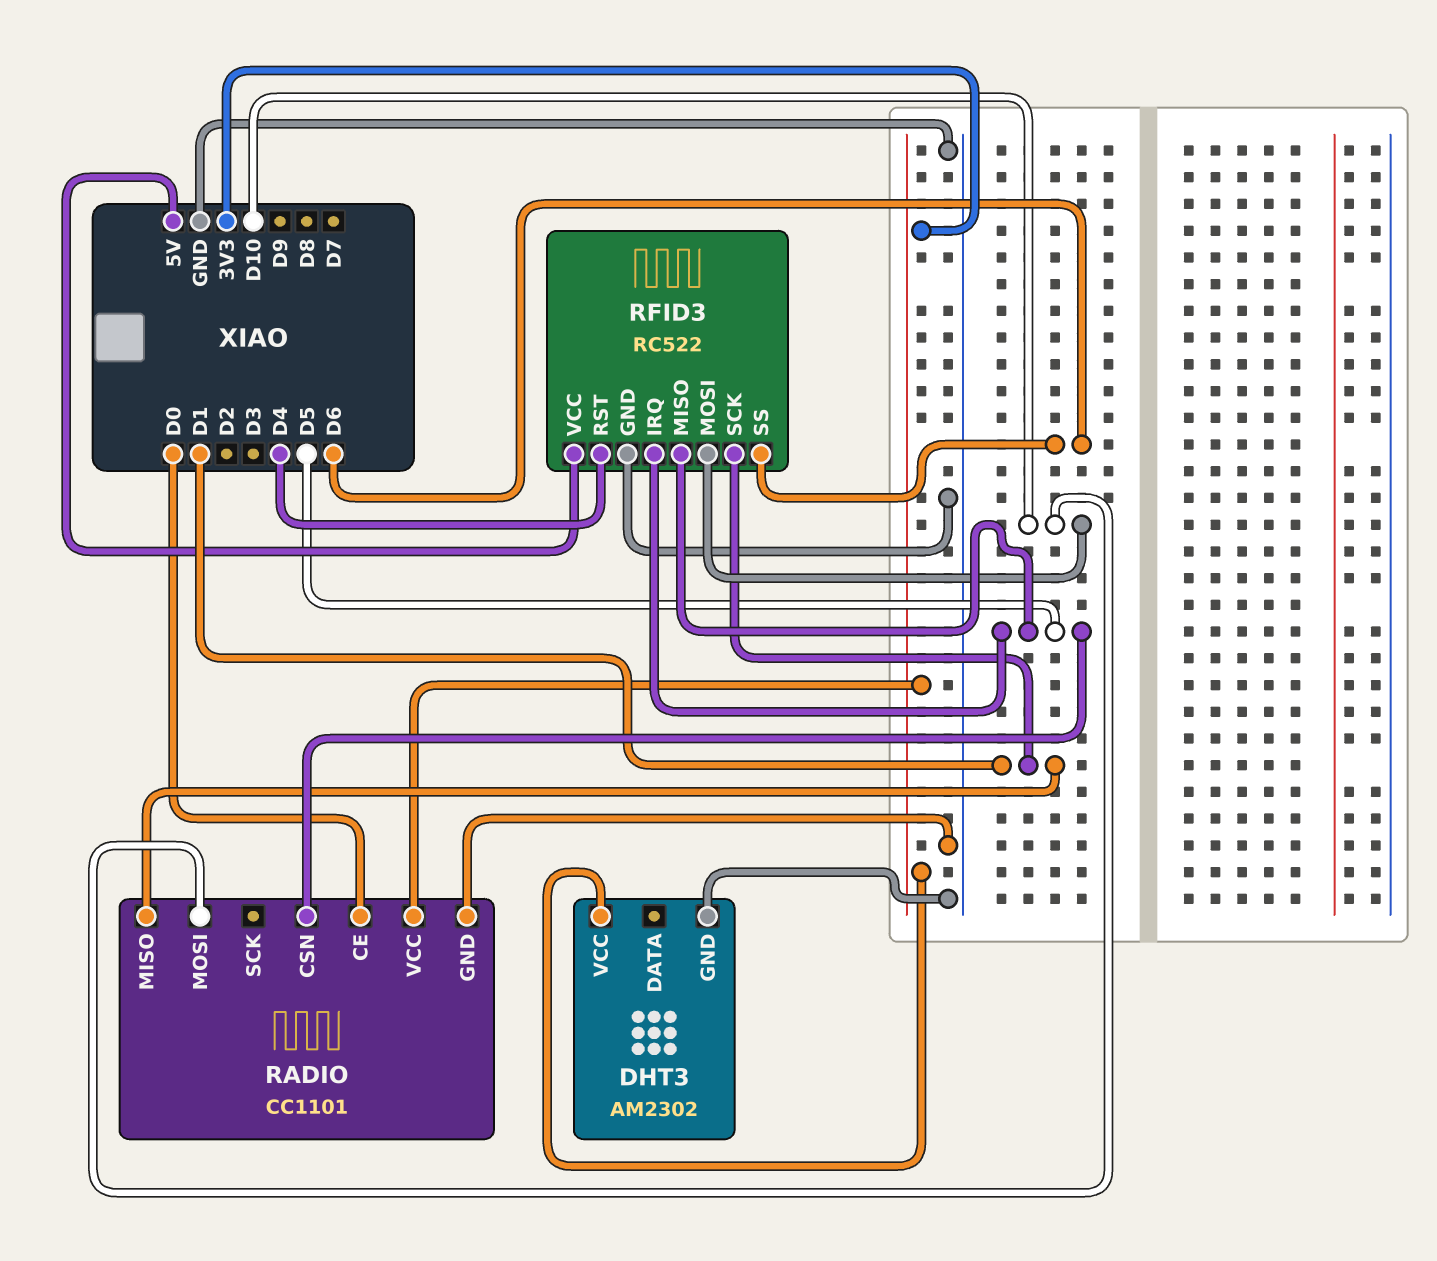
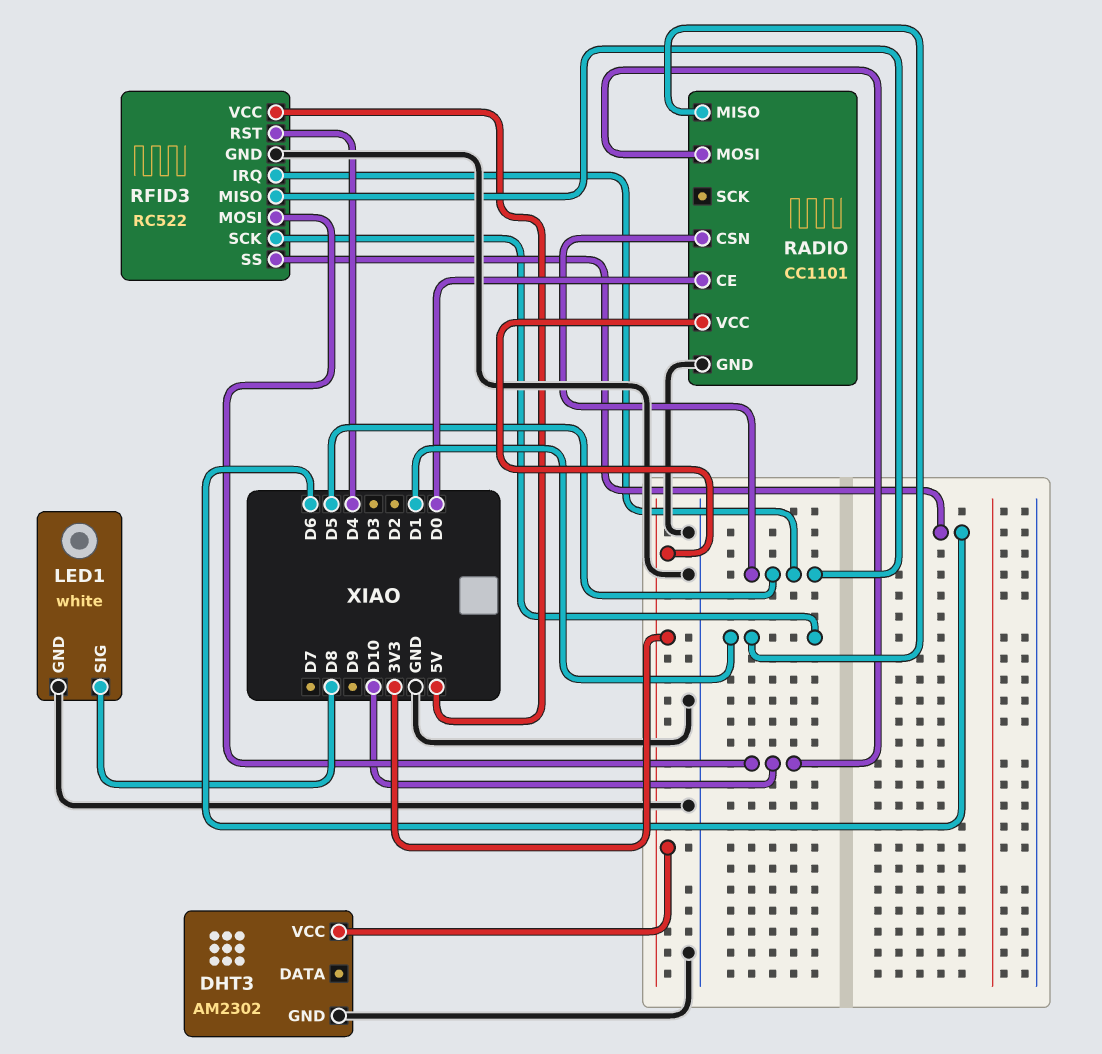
LED1: none -> white
LED1 pin GND: none -> GND
LED1 pin SIG: none -> D8

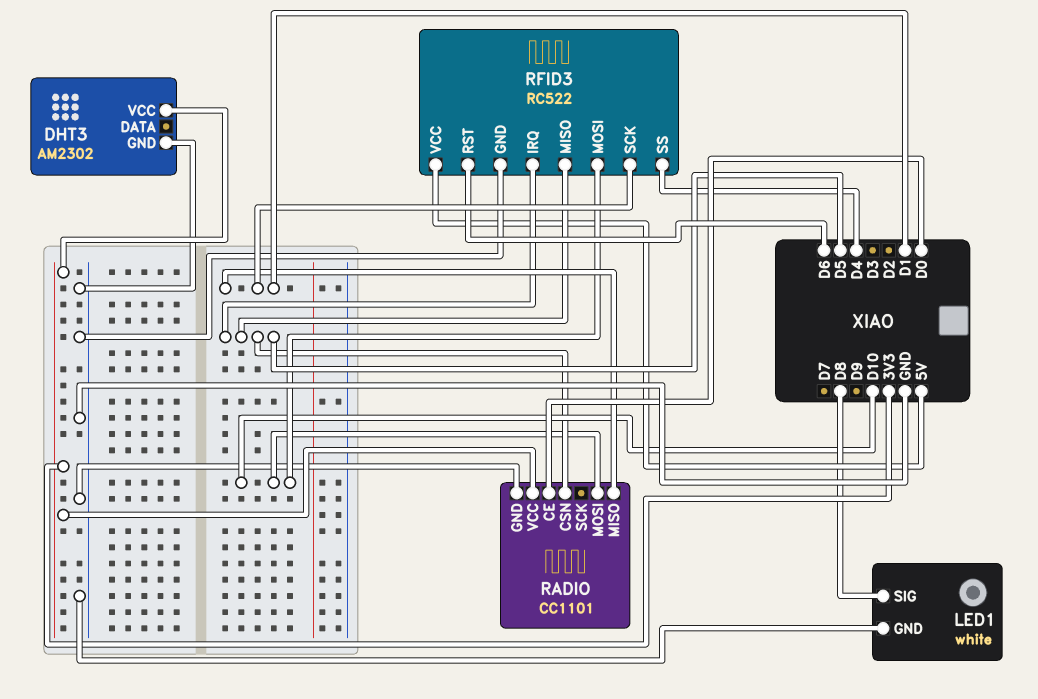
RFID3 pin RST: D4 -> D6
RFID3 pin SS: D6 -> D4

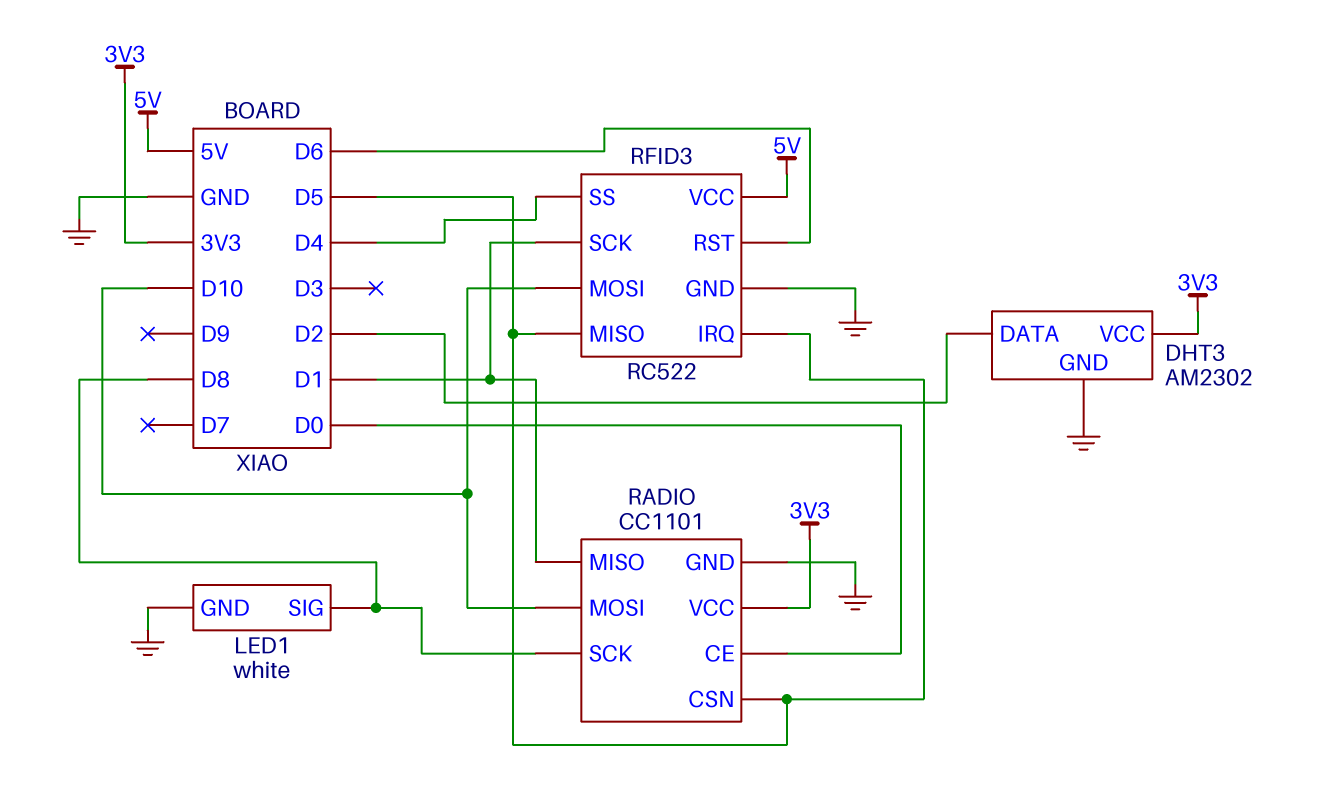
DHT3 pin DATA: none -> D2
RADIO pin SCK: none -> D8

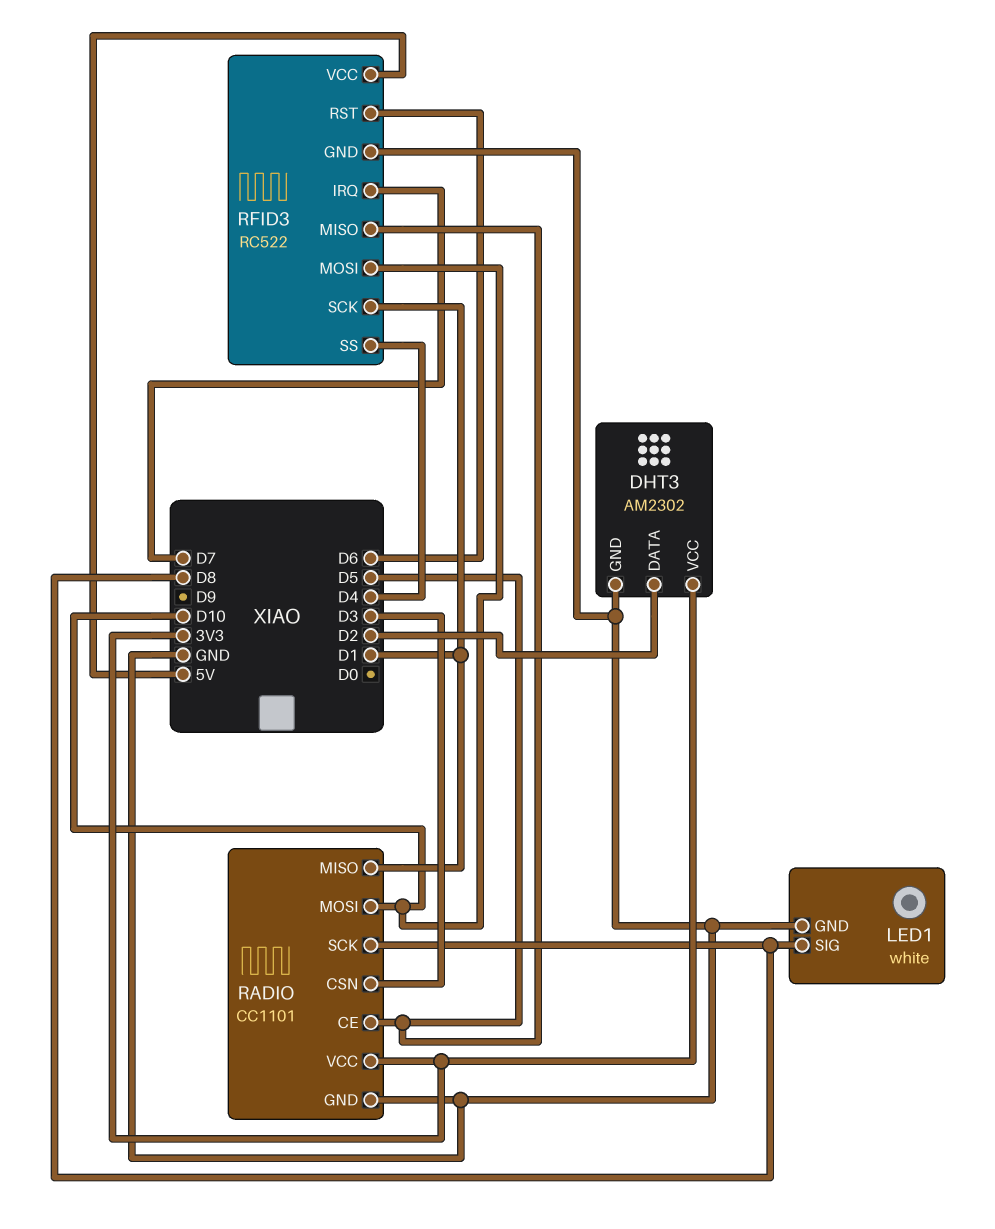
RADIO pin CE: D0 -> D5
RADIO pin CSN: D5 -> D3
RFID3 pin IRQ: D5 -> D7

